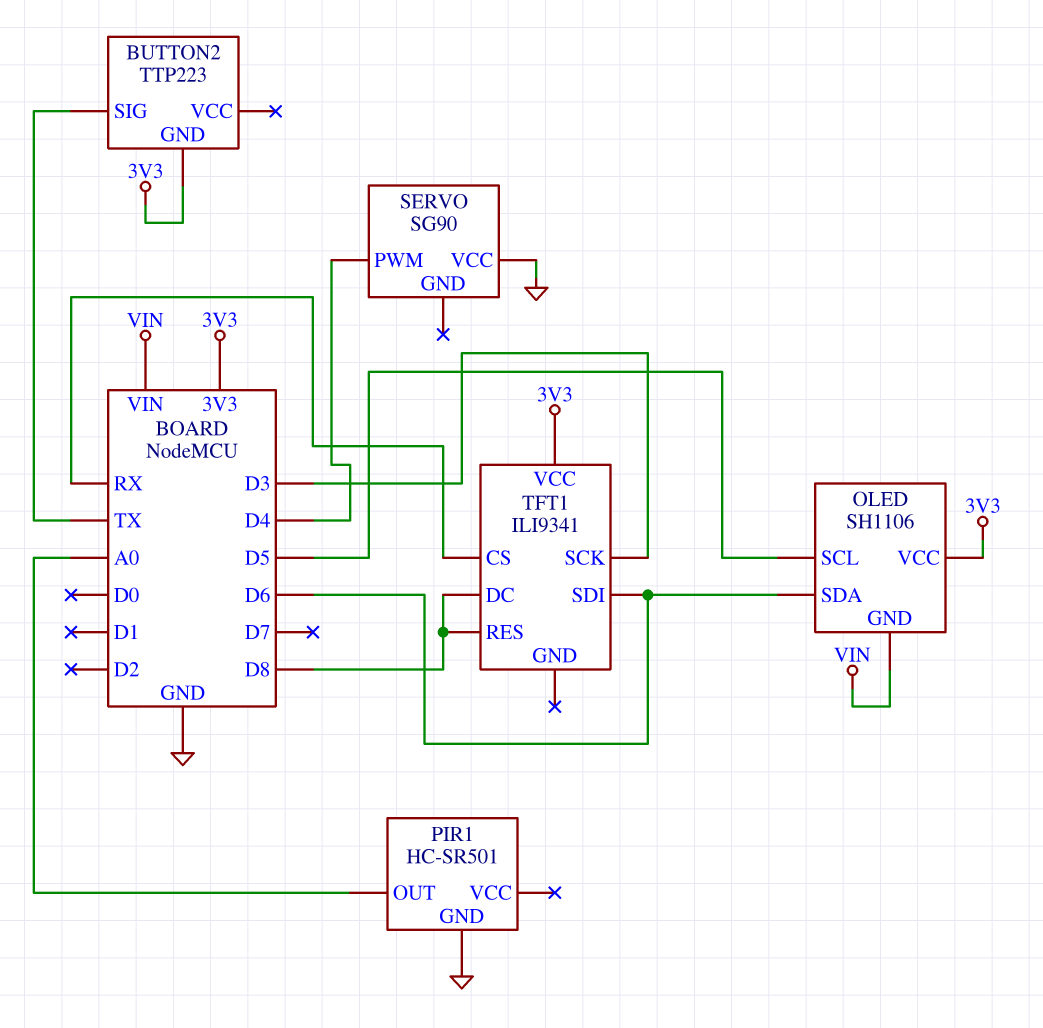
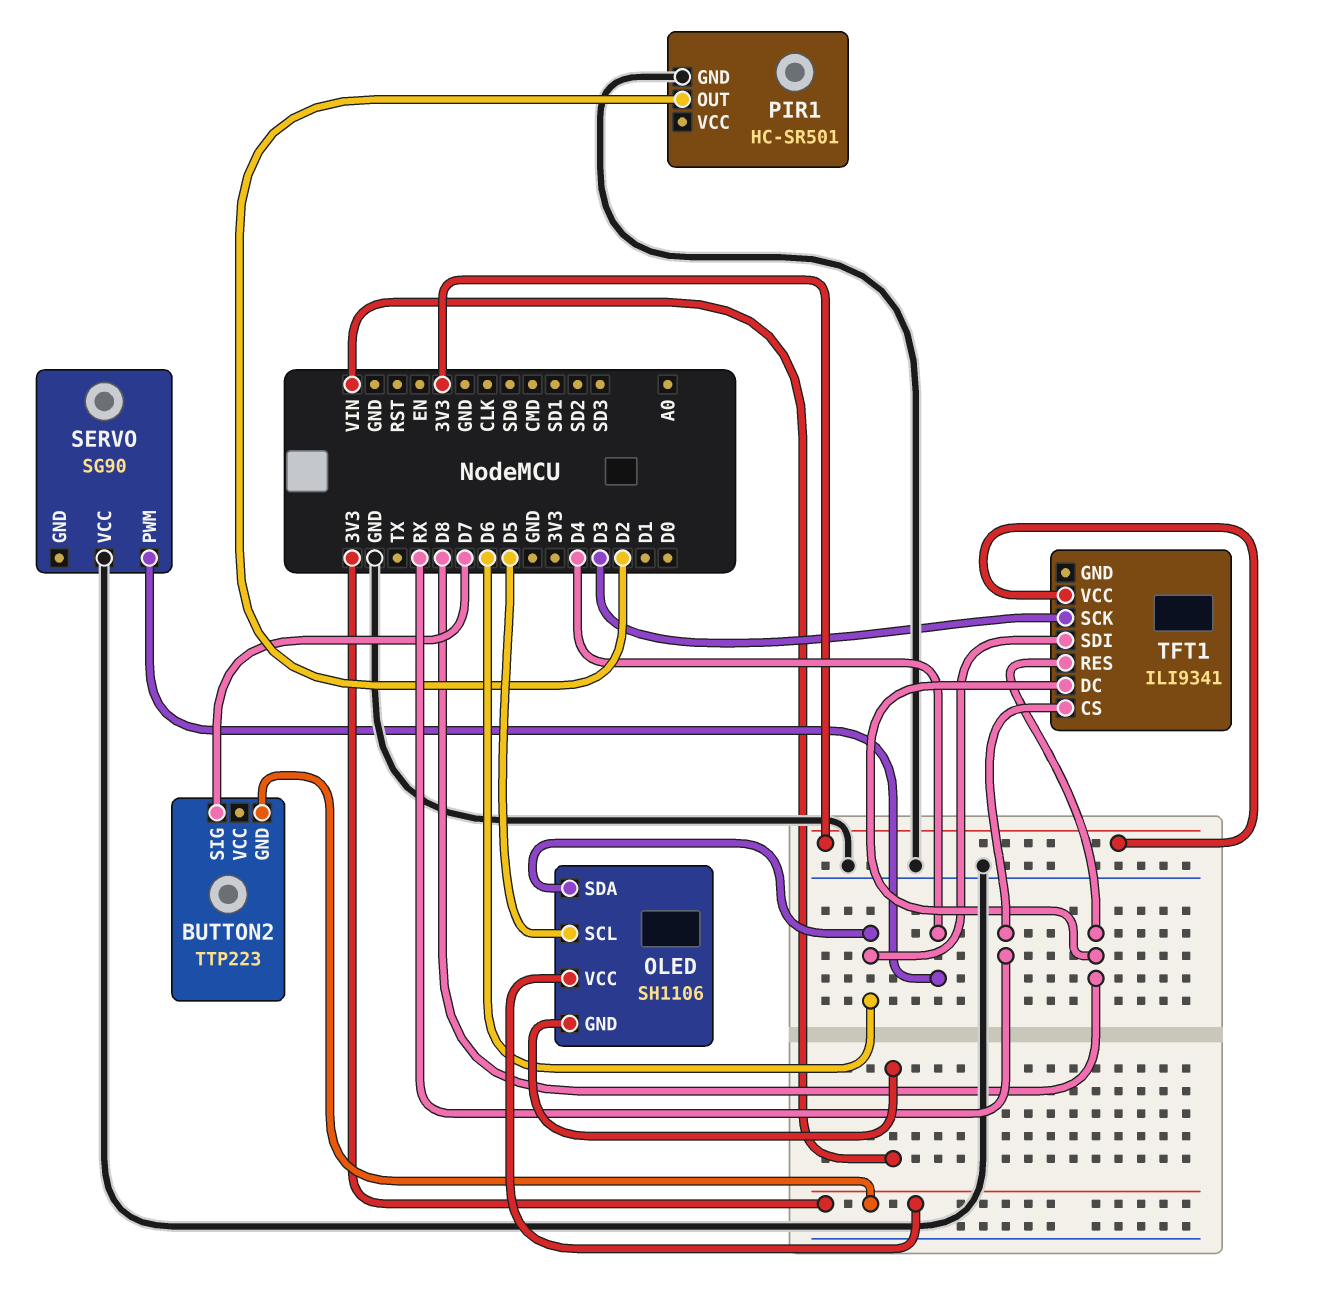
BUTTON2 pin SIG: TX -> D7
PIR1 pin OUT: A0 -> D2

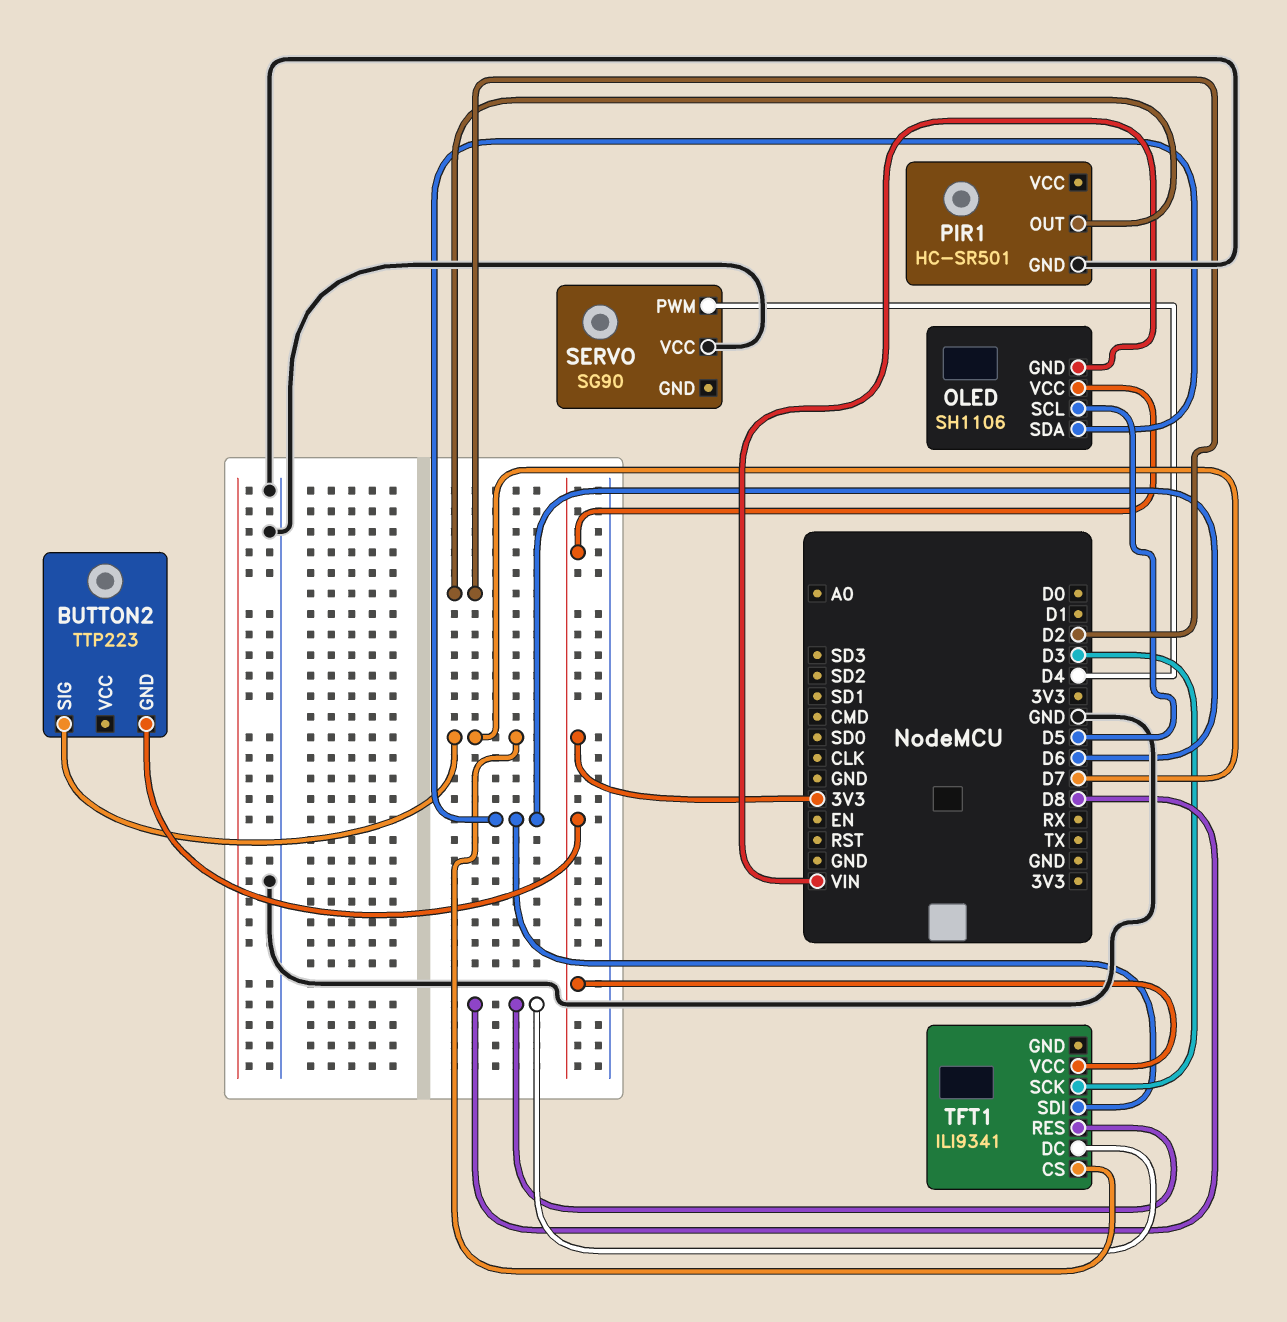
TFT1 pin CS: RX -> D7

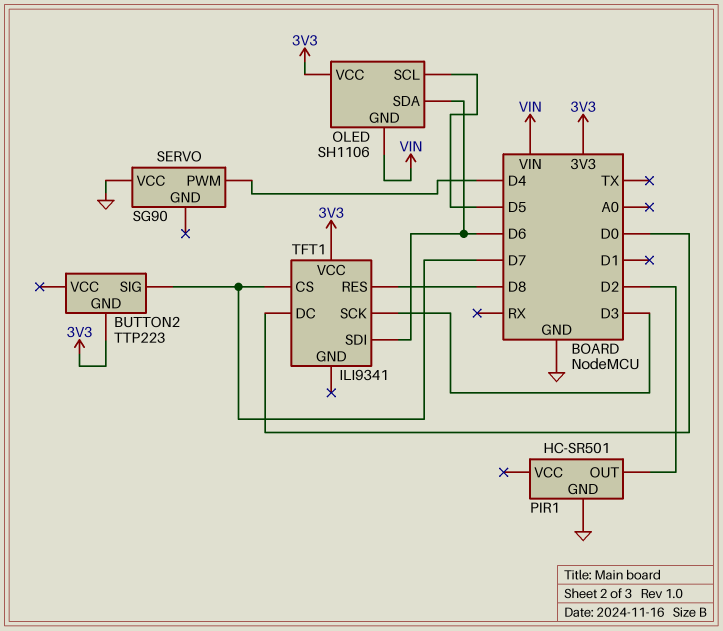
TFT1 pin DC: D8 -> D0

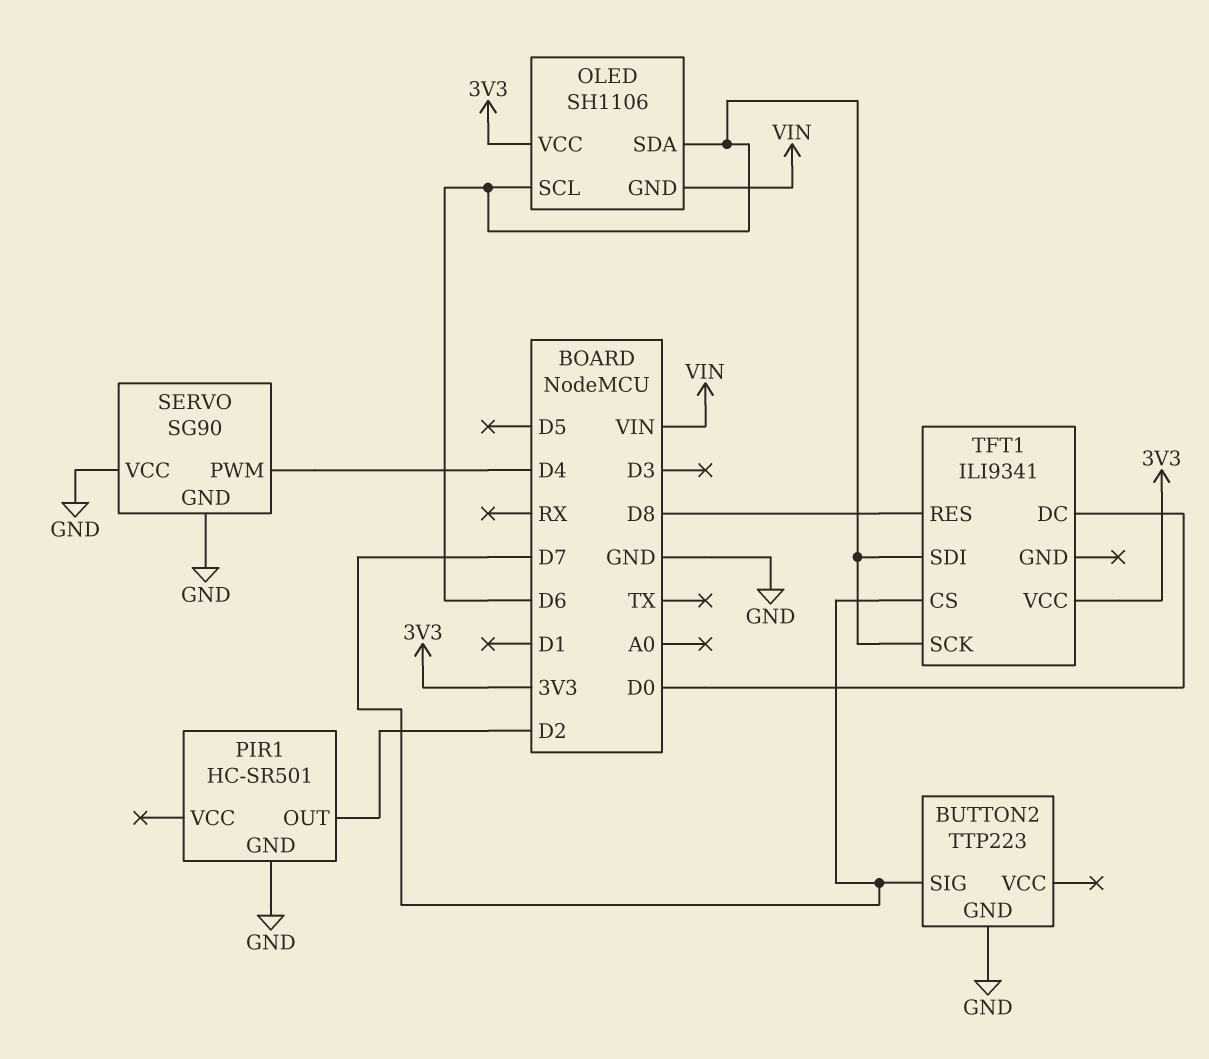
BUTTON2 pin GND: 3V3 -> GND
OLED pin SCL: D5 -> D6
SERVO pin GND: none -> GND
TFT1 pin SCK: D3 -> D6

